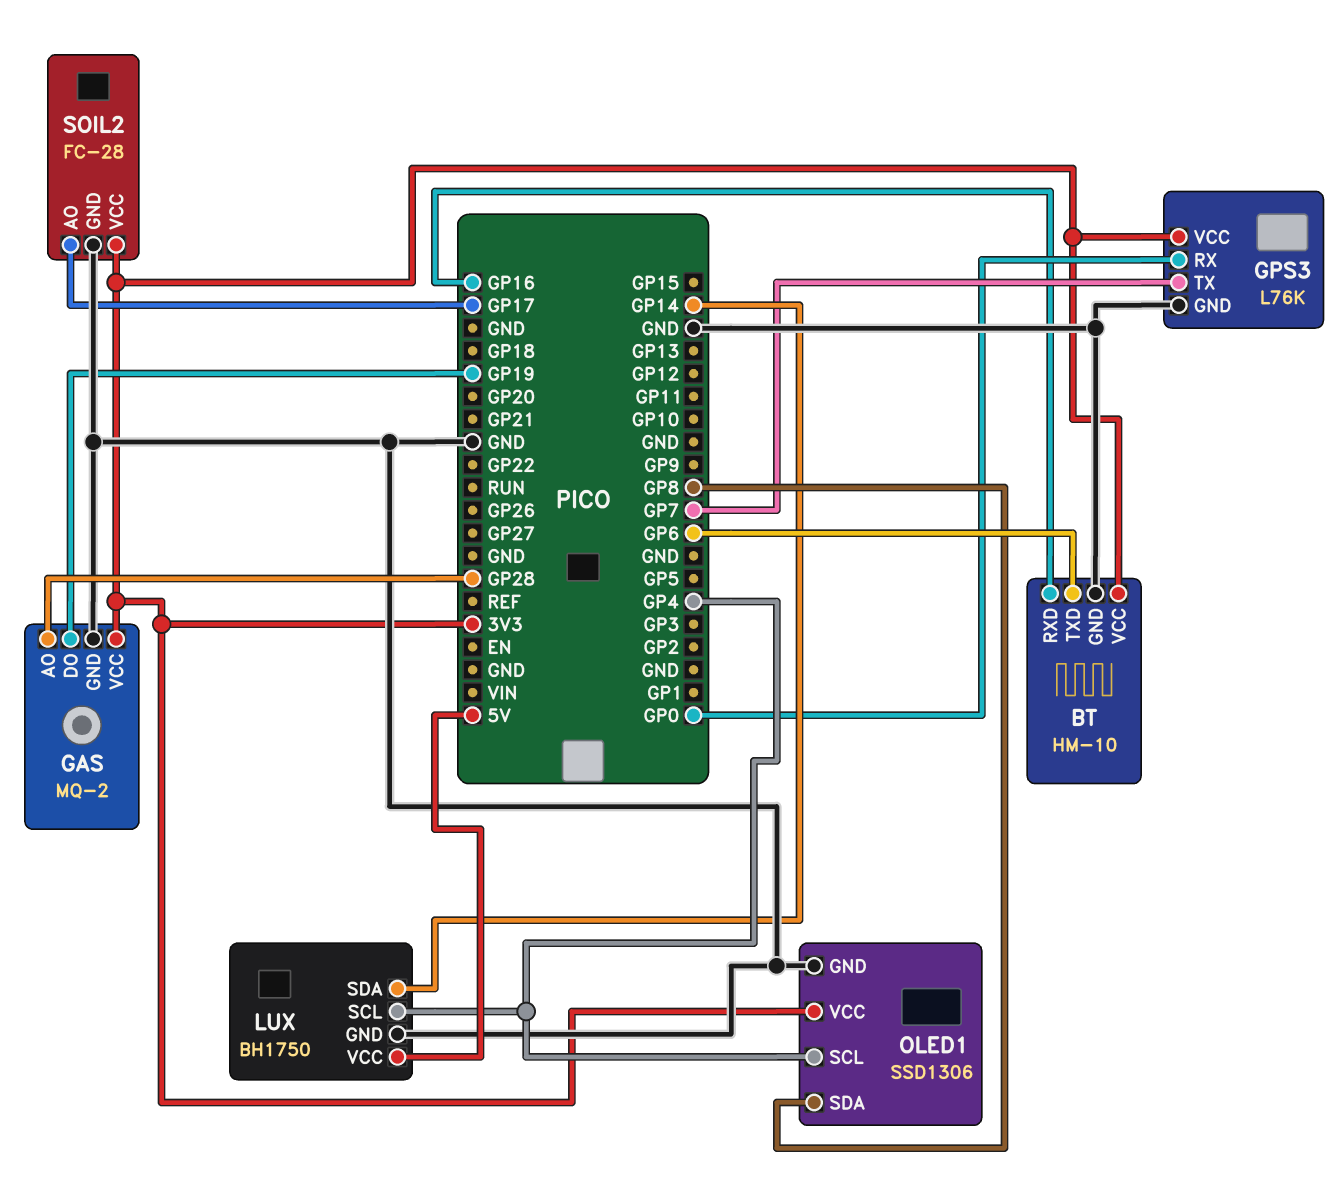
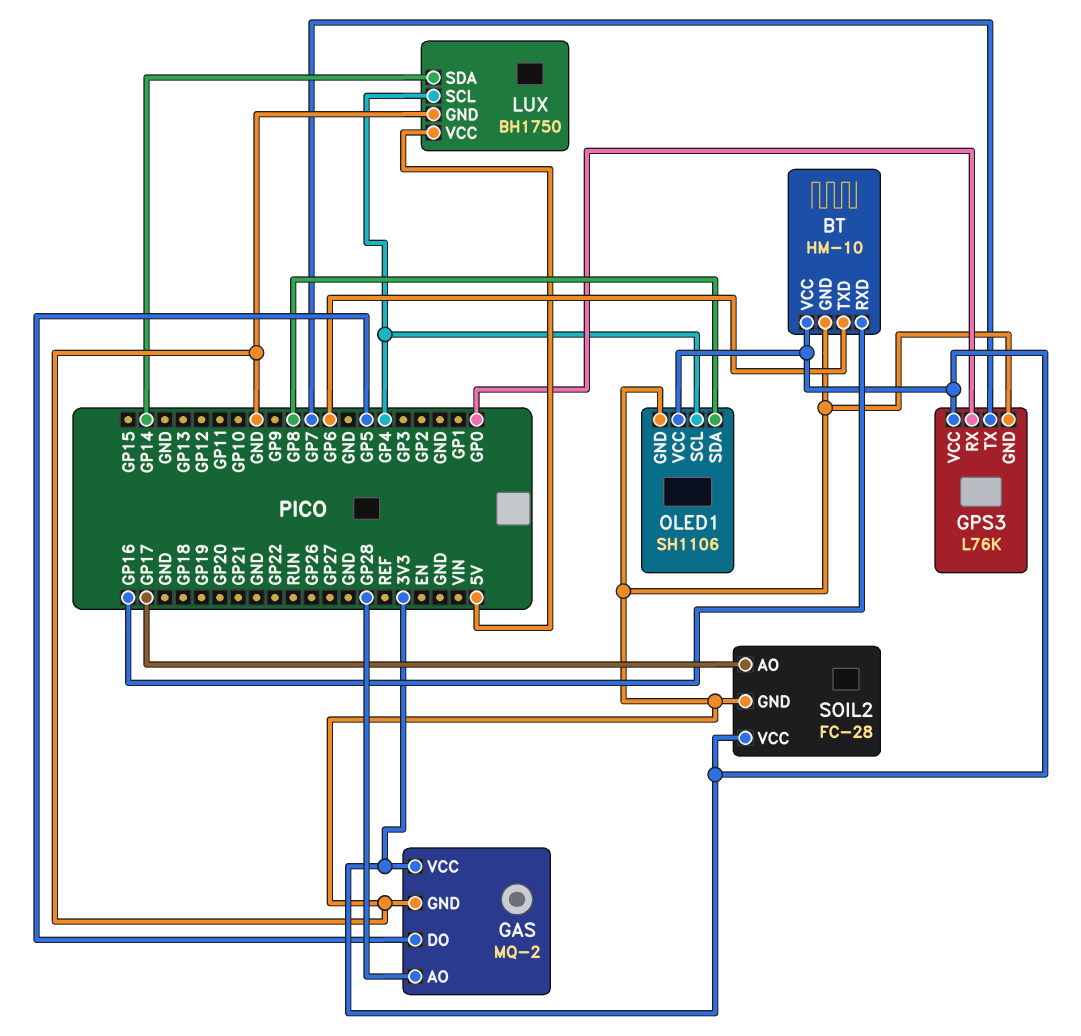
GAS pin DO: GP19 -> GP5
OLED1: SSD1306 -> SH1106

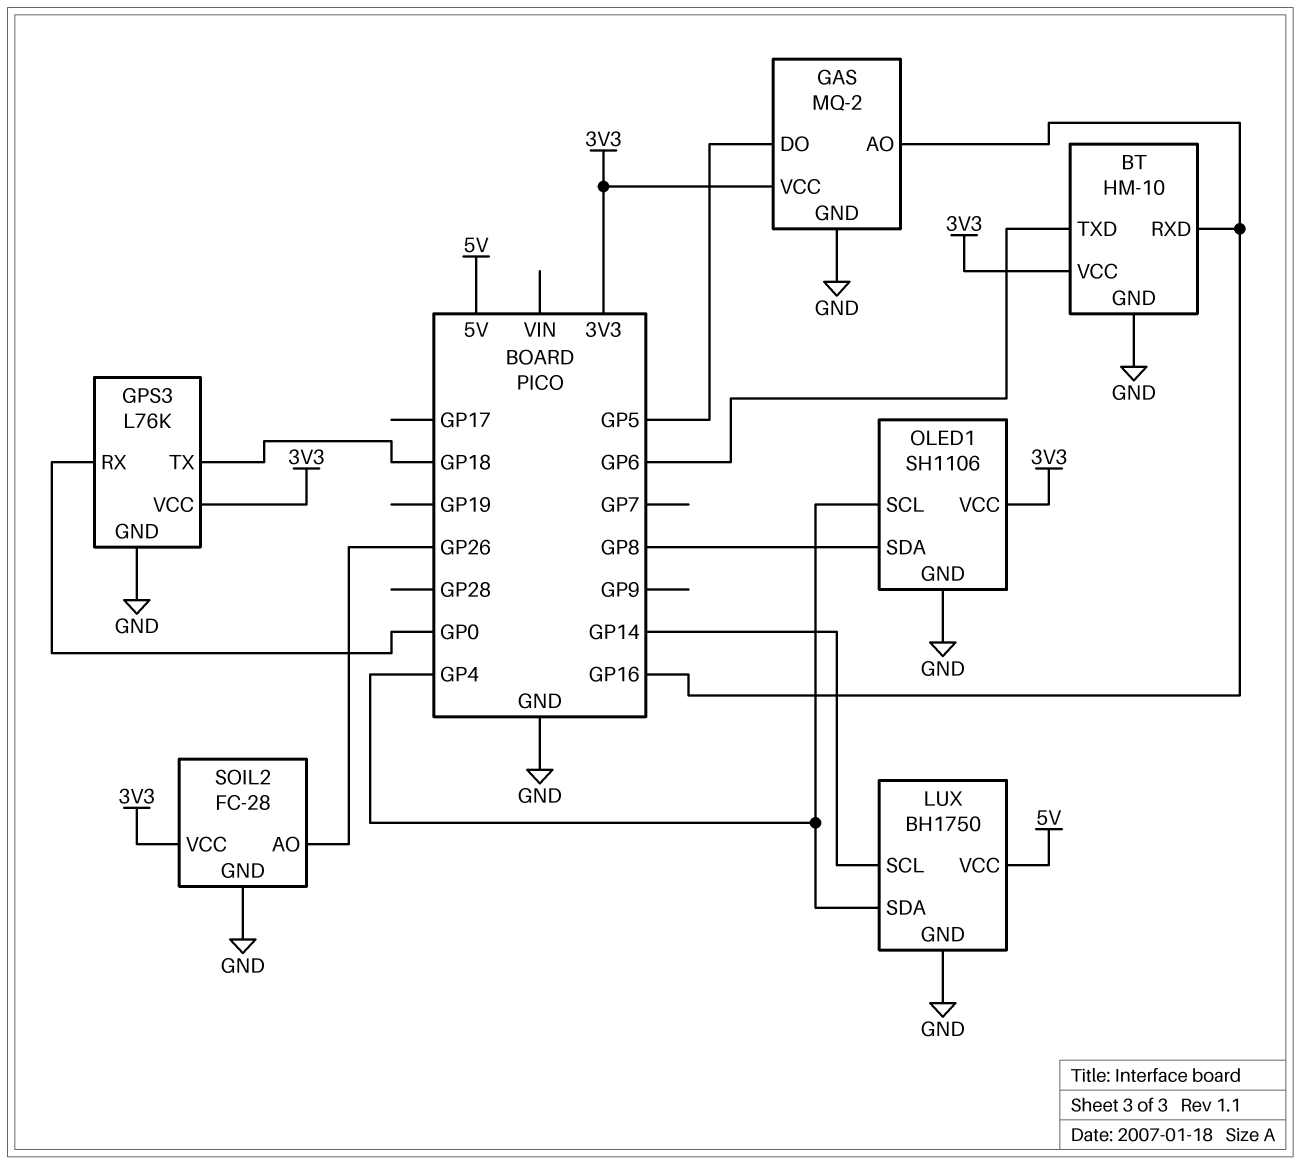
GAS pin AO: GP28 -> GP16
GPS3 pin TX: GP7 -> GP18
LUX pin SCL: GP4 -> GP14
LUX pin SDA: GP14 -> GP4
SOIL2 pin AO: GP17 -> GP26

